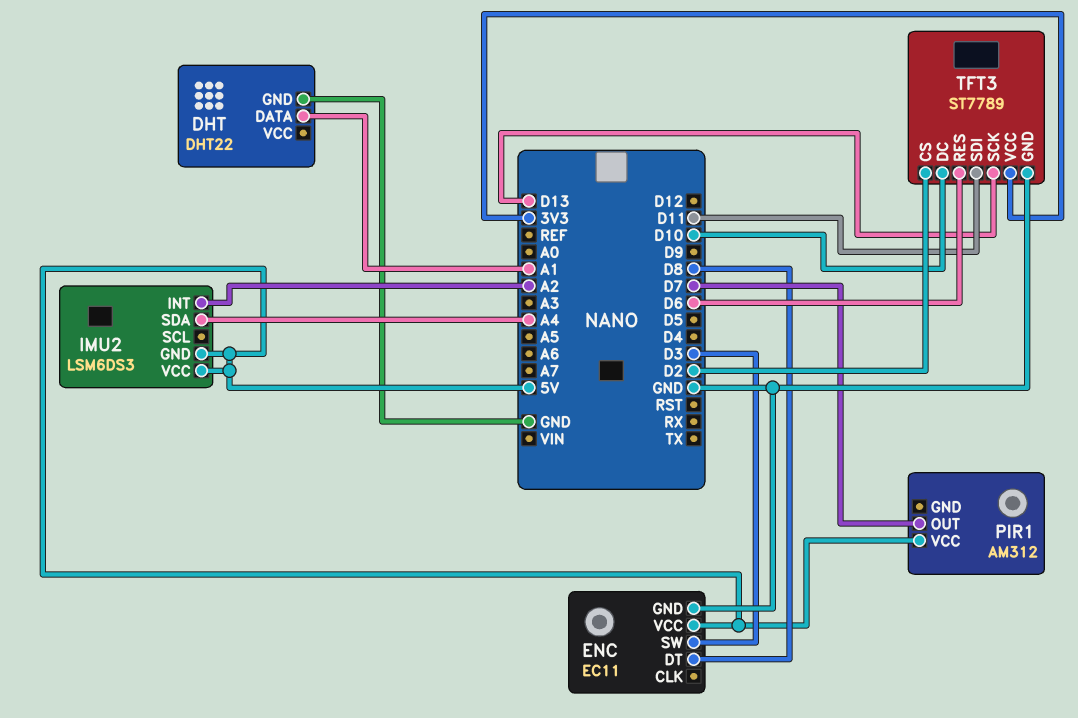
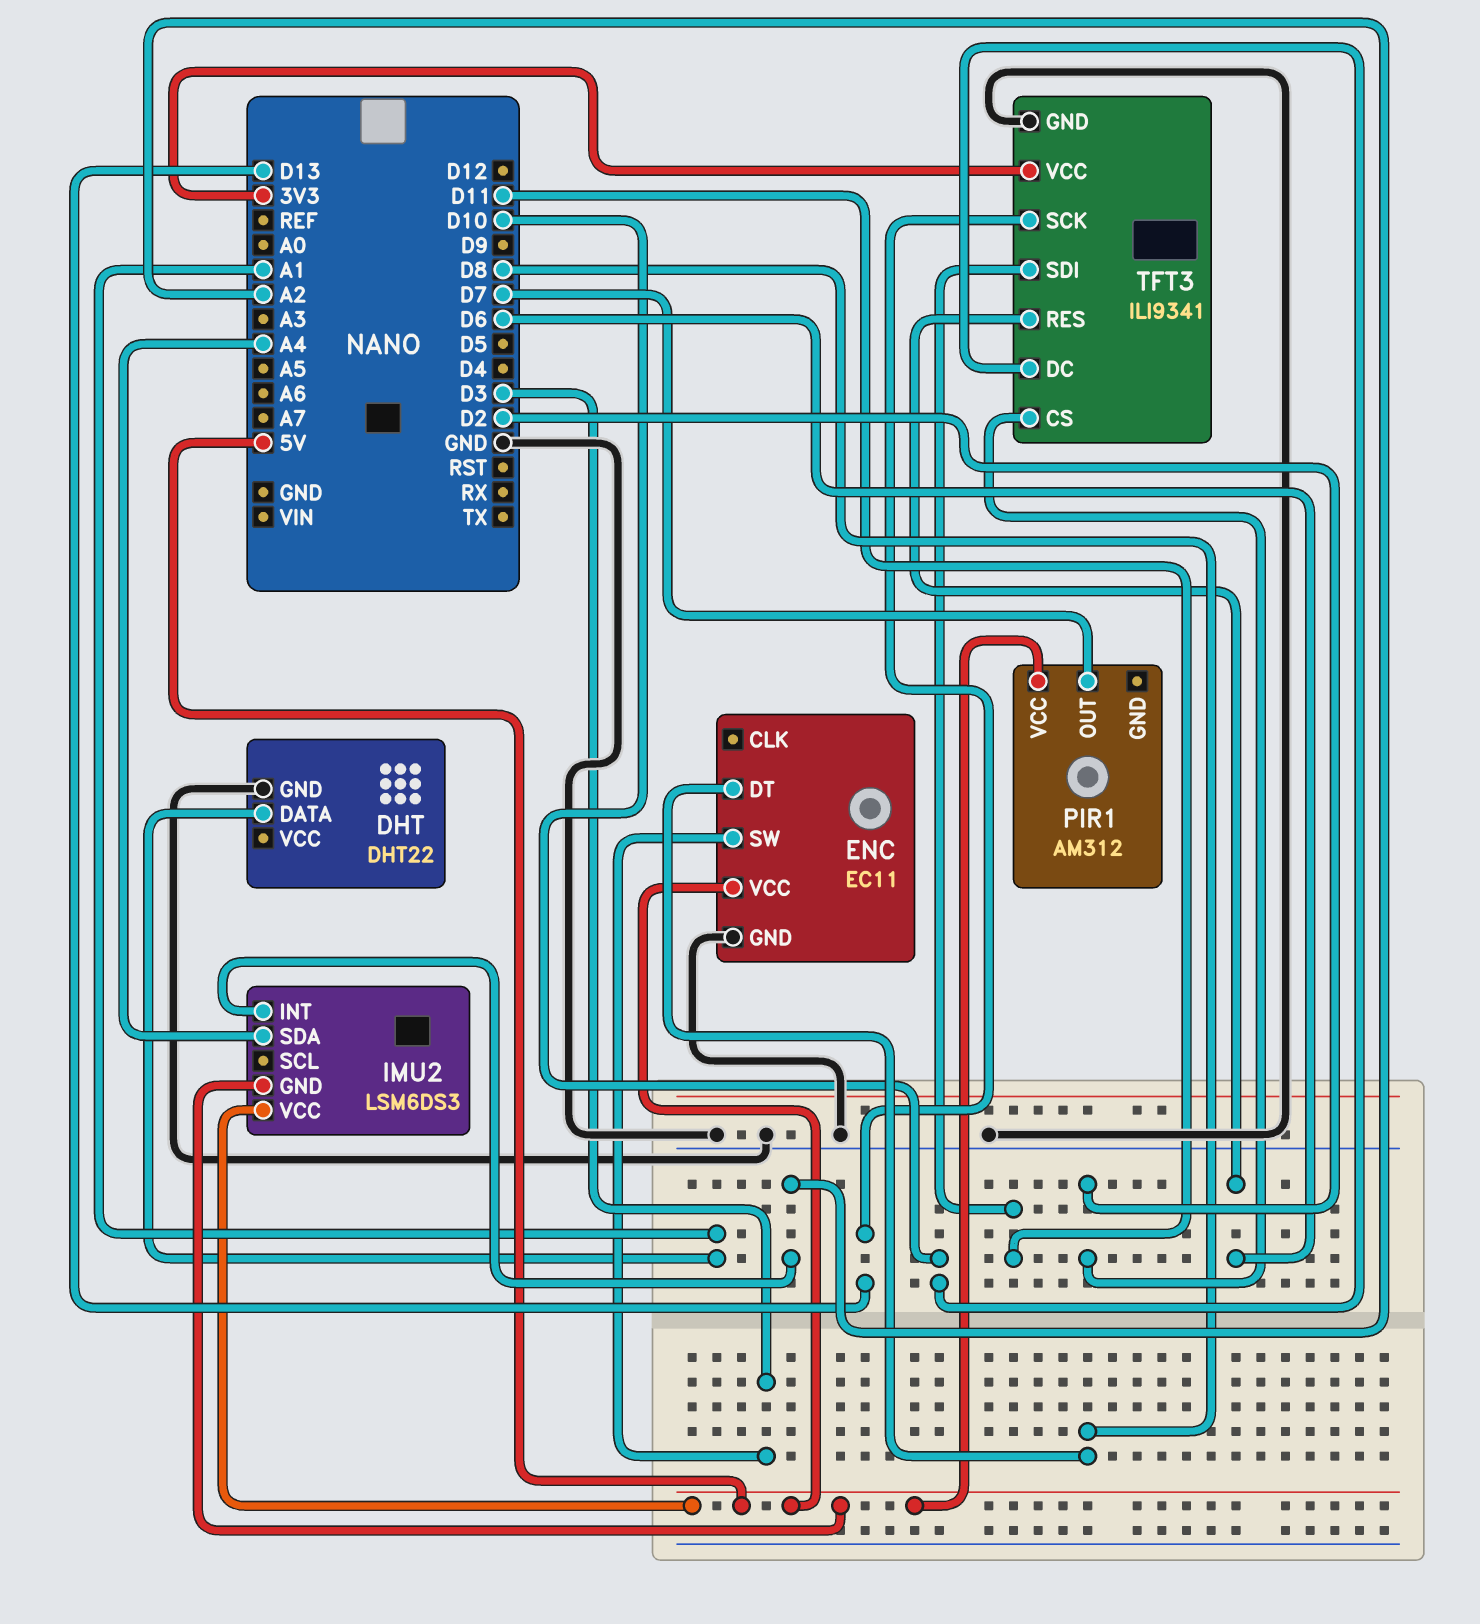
TFT3: ST7789 -> ILI9341

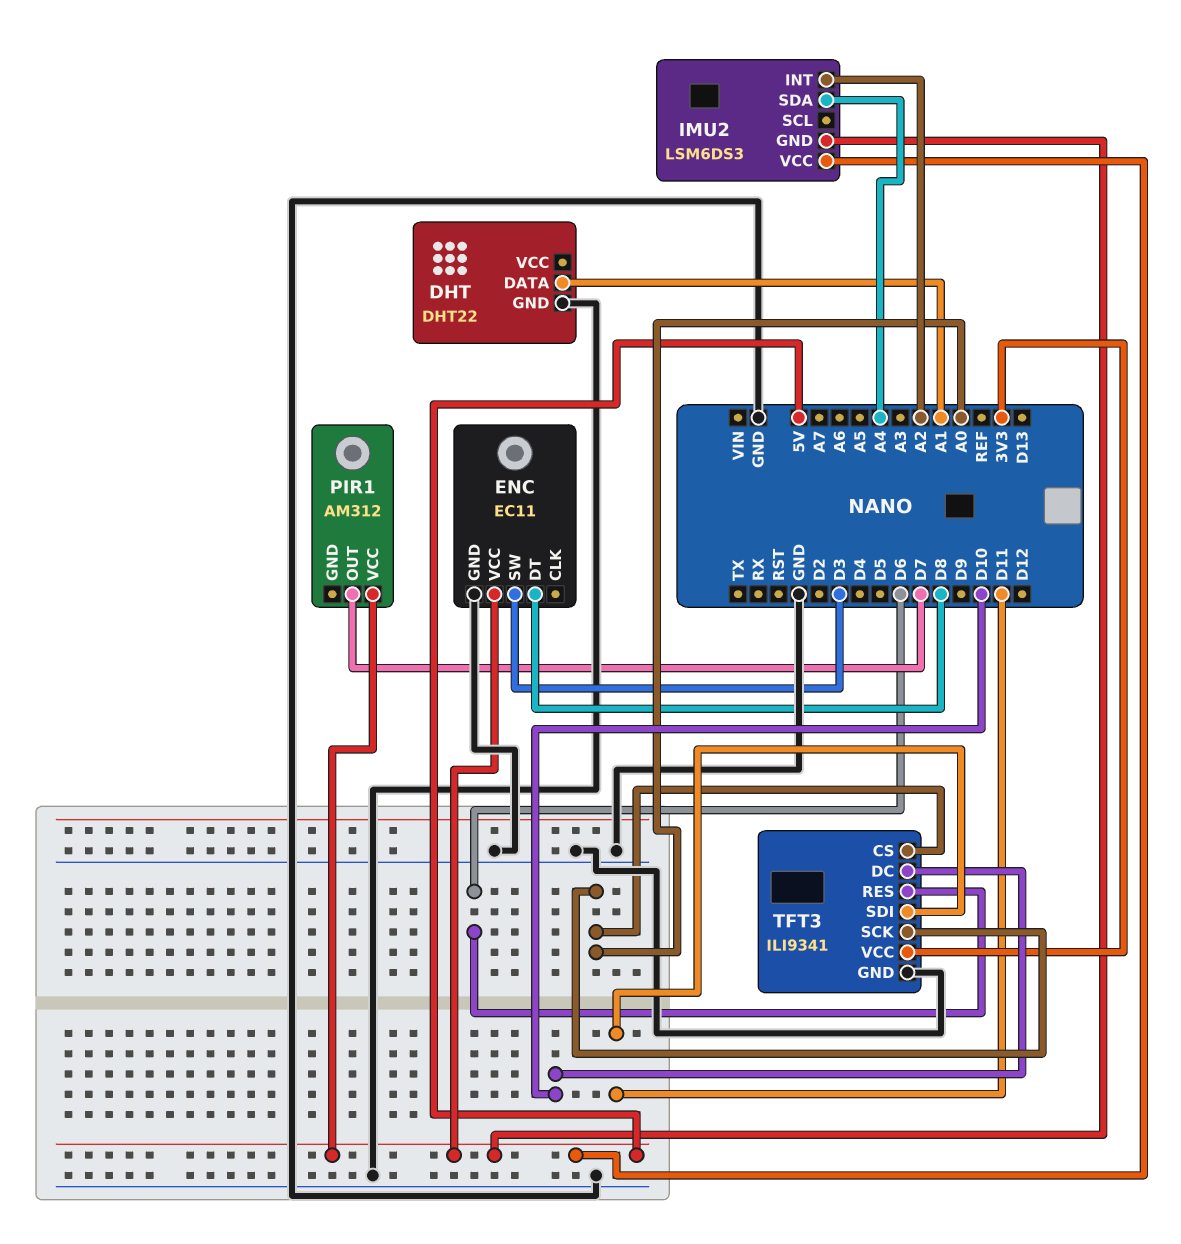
TFT3 pin CS: D2 -> A0
TFT3 pin SCK: D13 -> A0

